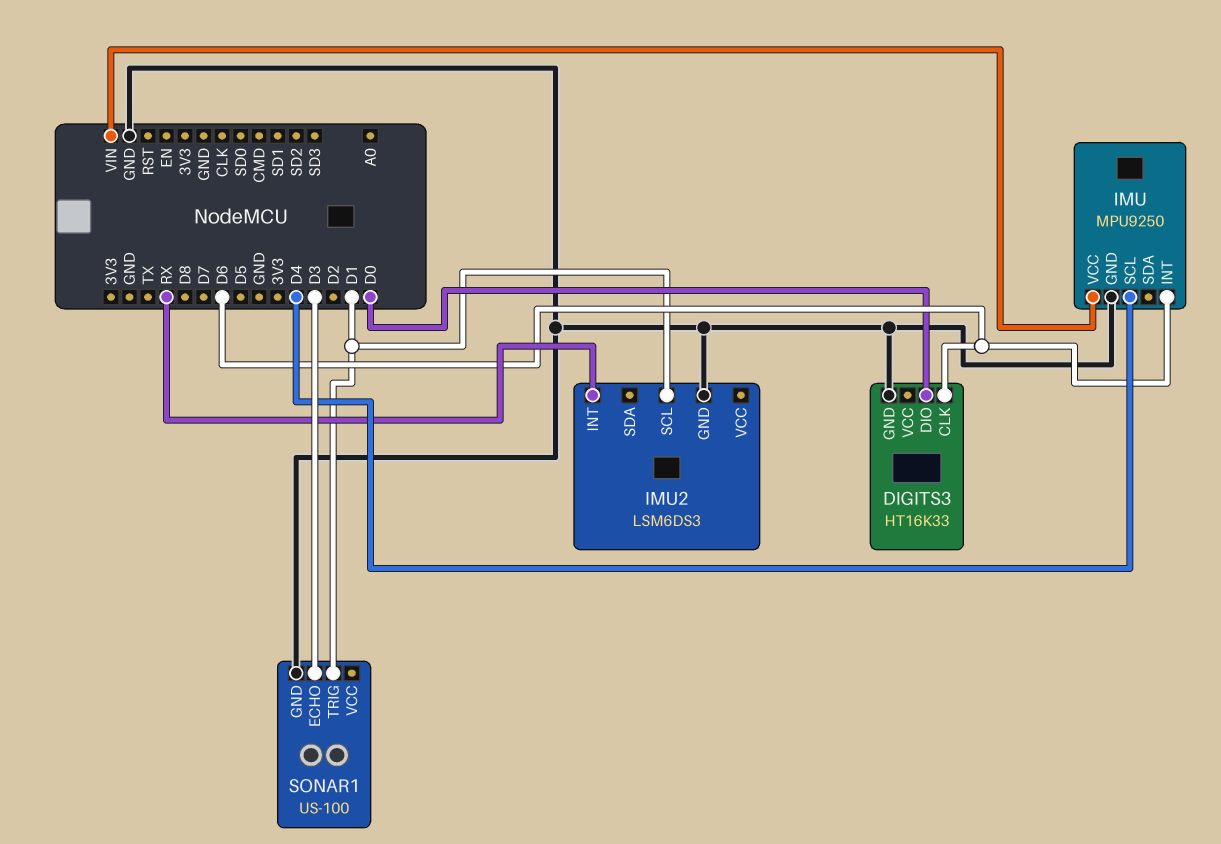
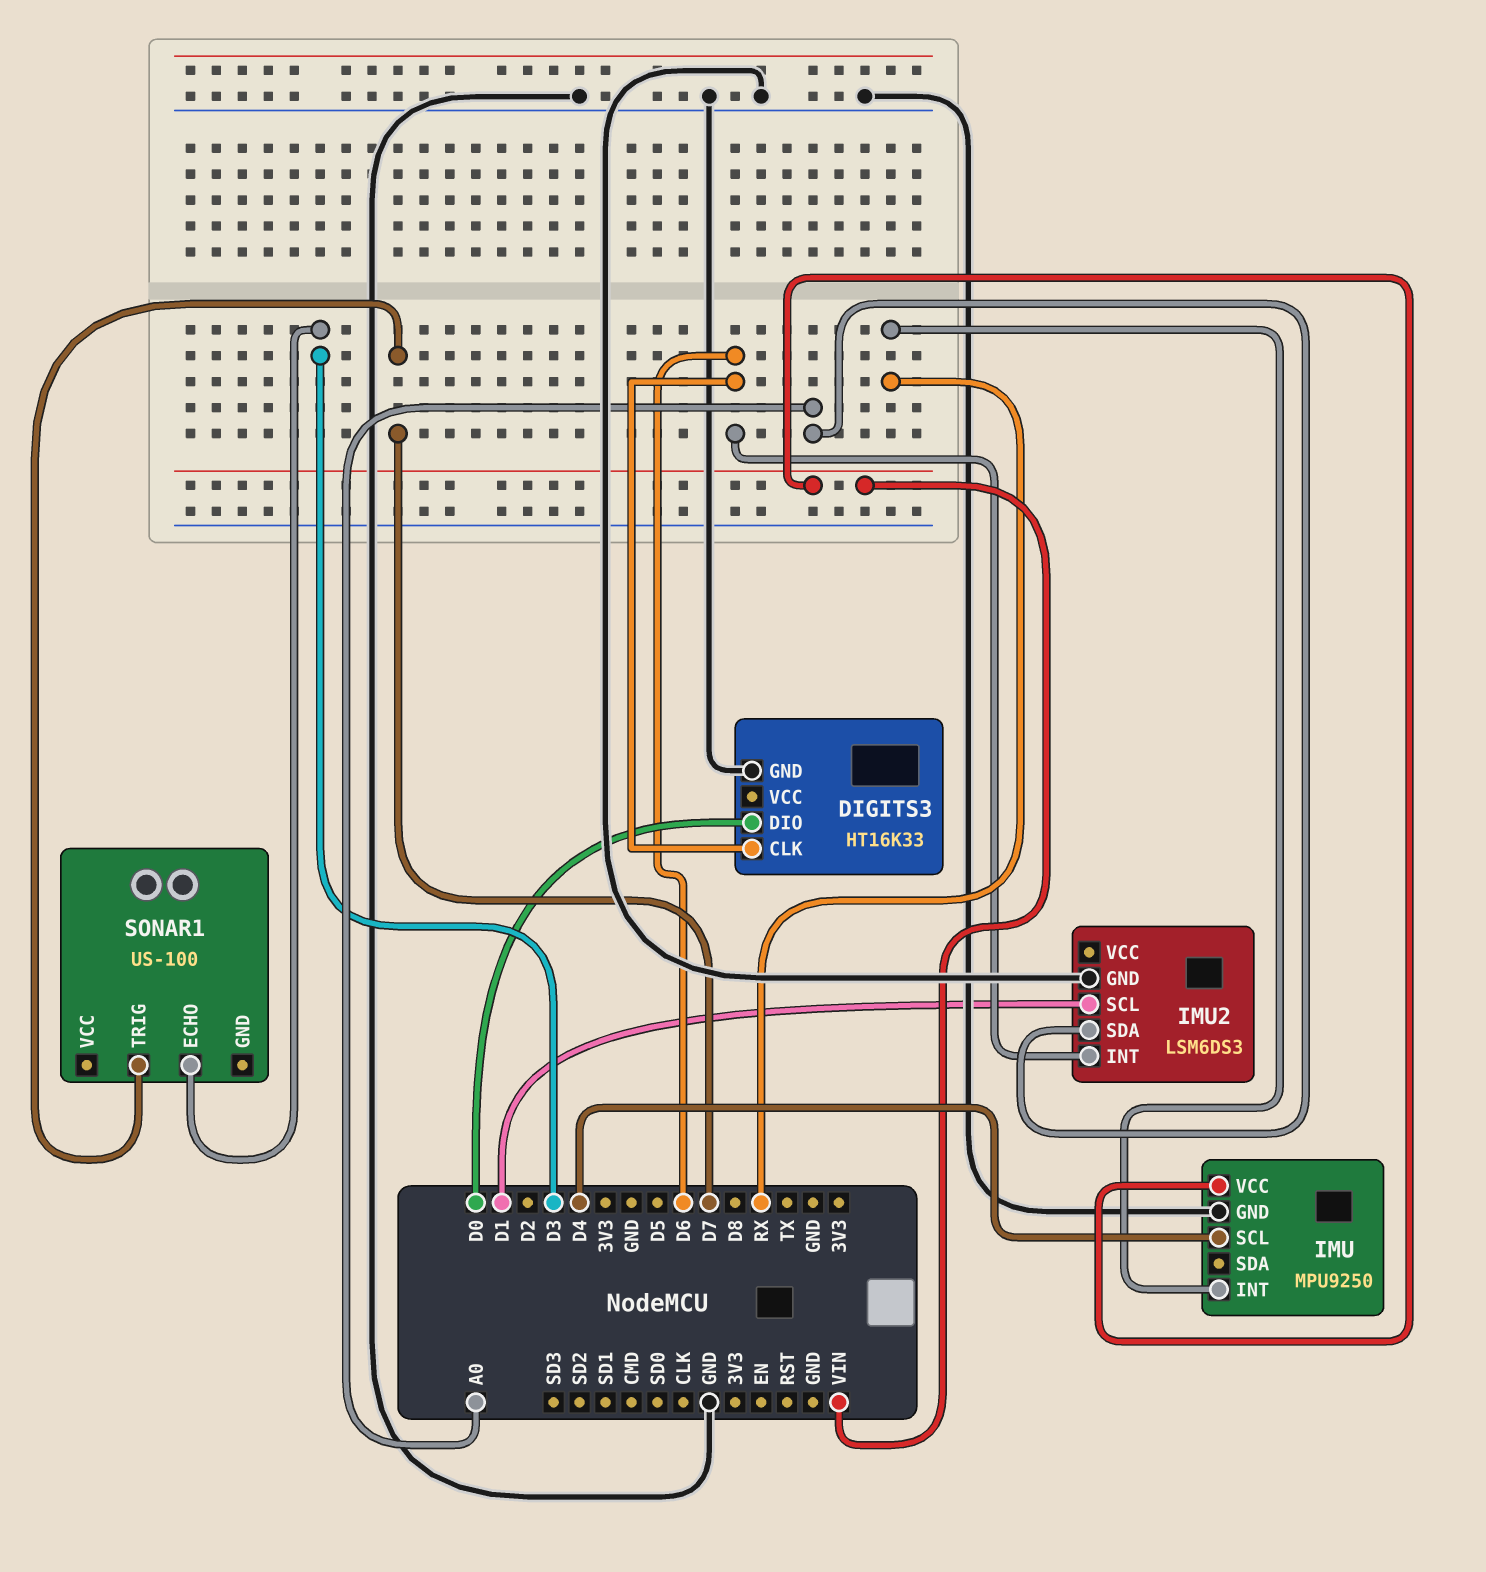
IMU pin INT: D6 -> RX
IMU2 pin INT: RX -> D6
IMU2 pin SDA: none -> A0
SONAR1 pin GND: GND -> none
SONAR1 pin TRIG: D1 -> D7

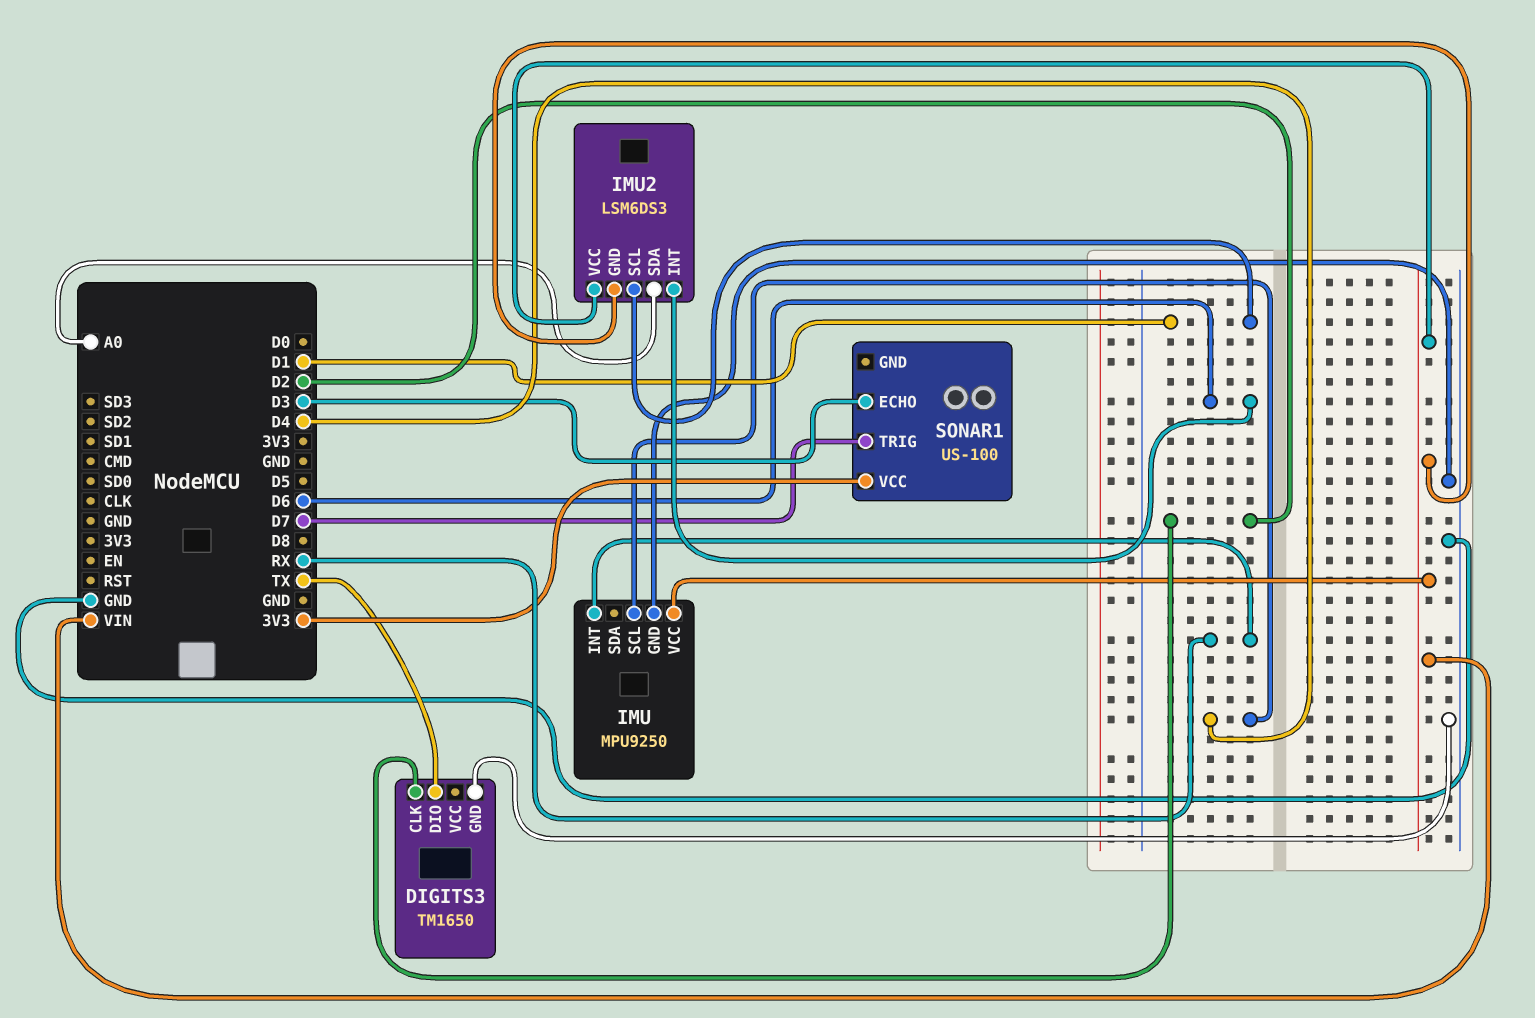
DIGITS3: HT16K33 -> TM1650
DIGITS3 pin CLK: D6 -> D2
DIGITS3 pin DIO: D0 -> TX
IMU2 pin GND: GND -> VIN
IMU2 pin VCC: none -> VIN
SONAR1 pin VCC: none -> 3V3

